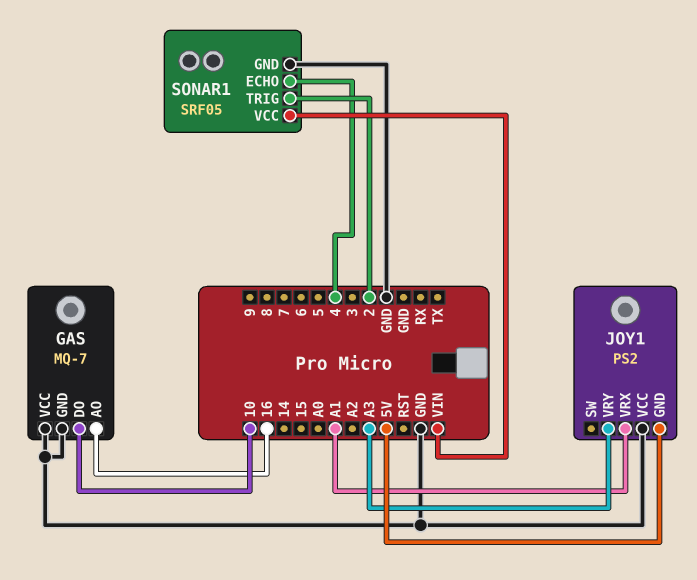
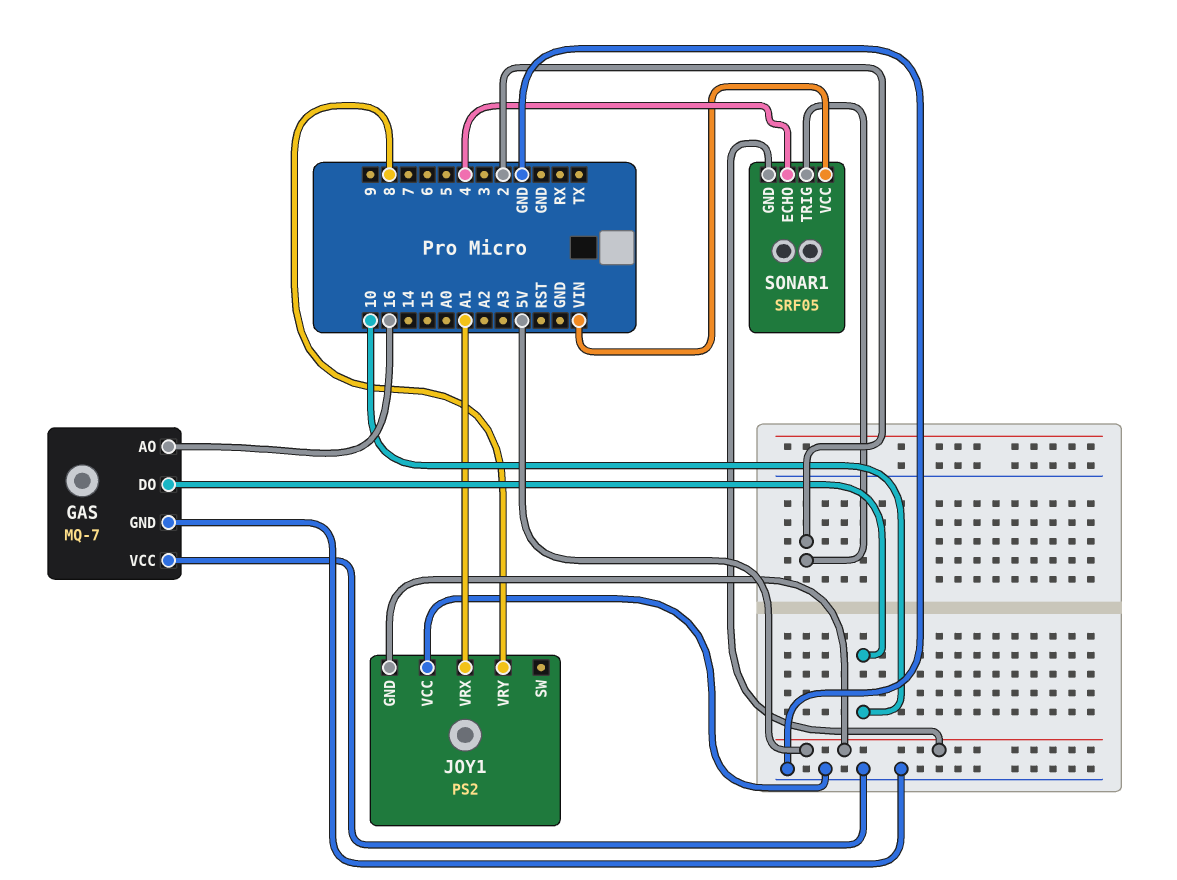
JOY1 pin VRY: A3 -> 8
SONAR1 pin GND: GND -> 5V

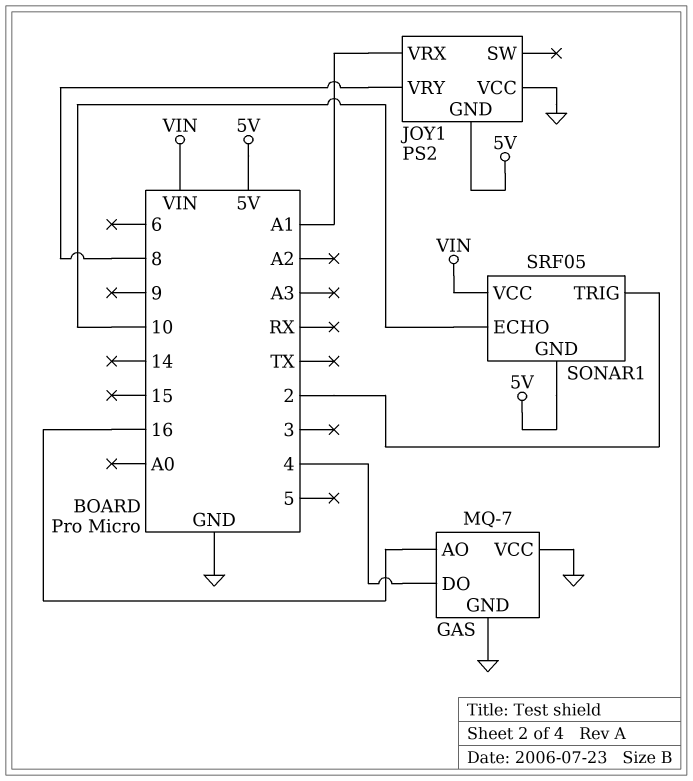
GAS pin DO: 10 -> 4
SONAR1 pin ECHO: 4 -> 10

